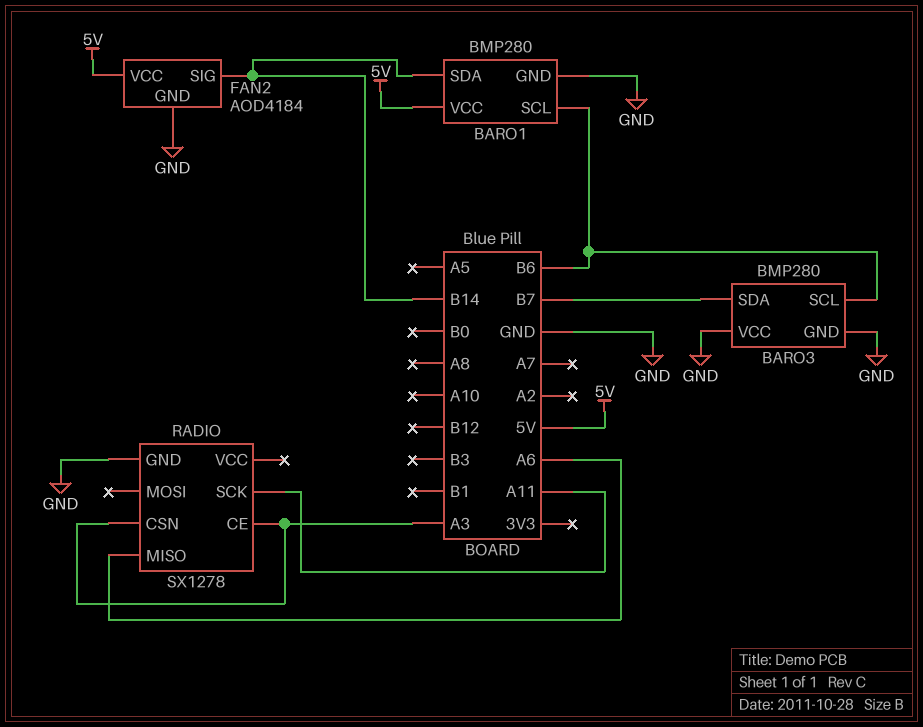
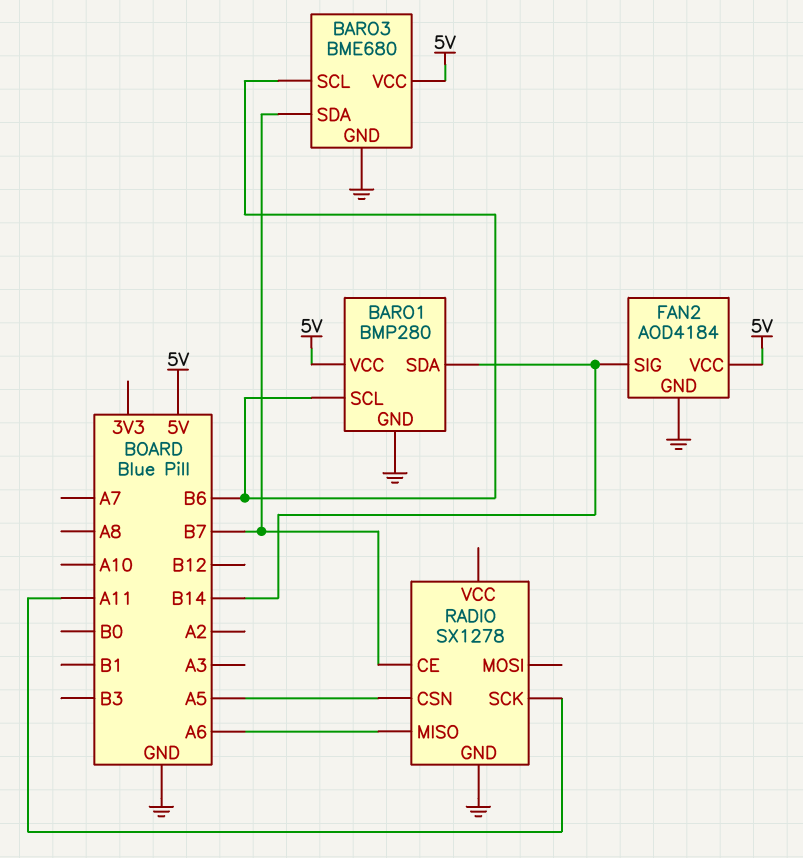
BARO3: BMP280 -> BME680
BARO3 pin VCC: GND -> 5V
RADIO pin CE: A3 -> B7
RADIO pin CSN: A3 -> A5

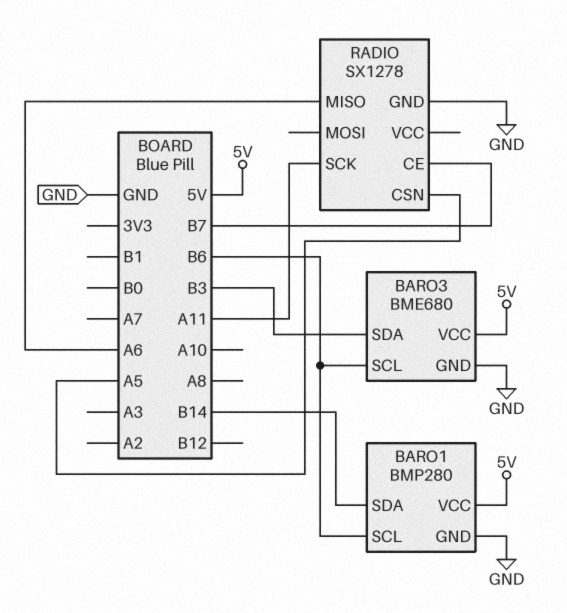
BARO3 pin SDA: B7 -> B3
FAN2: AOD4184 -> none
FAN2 pin GND: GND -> none
FAN2 pin SIG: B14 -> none
FAN2 pin VCC: 5V -> none

